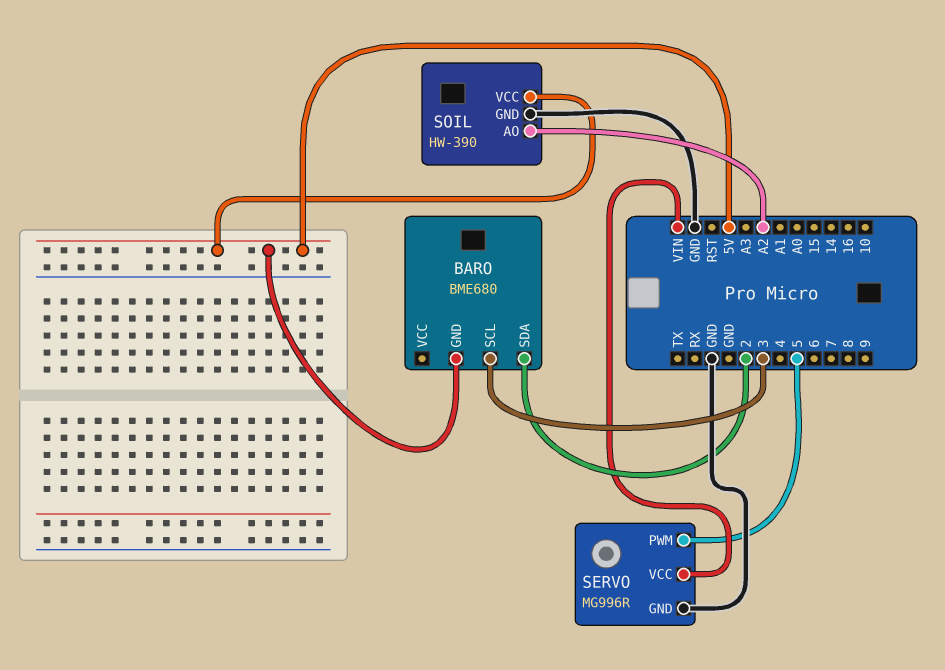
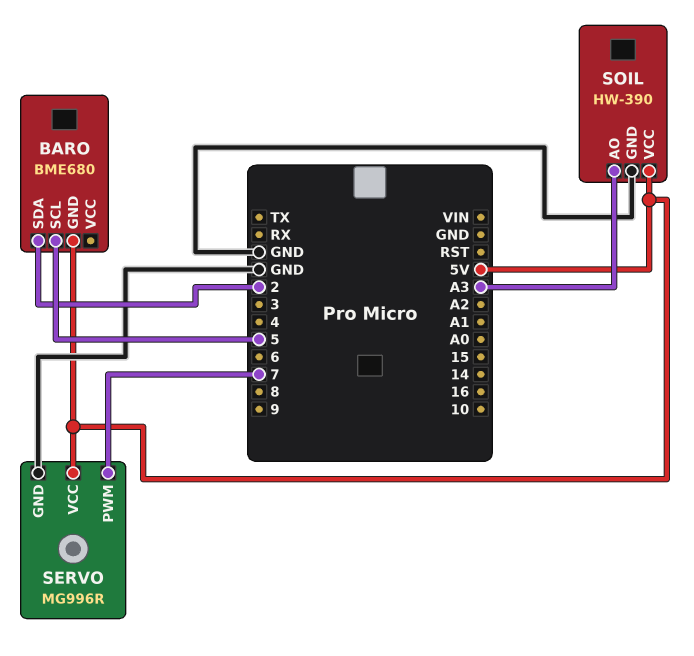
BARO pin SCL: 3 -> 5
SERVO pin PWM: 5 -> 7
SERVO pin VCC: VIN -> 5V
SOIL pin AO: A2 -> A3

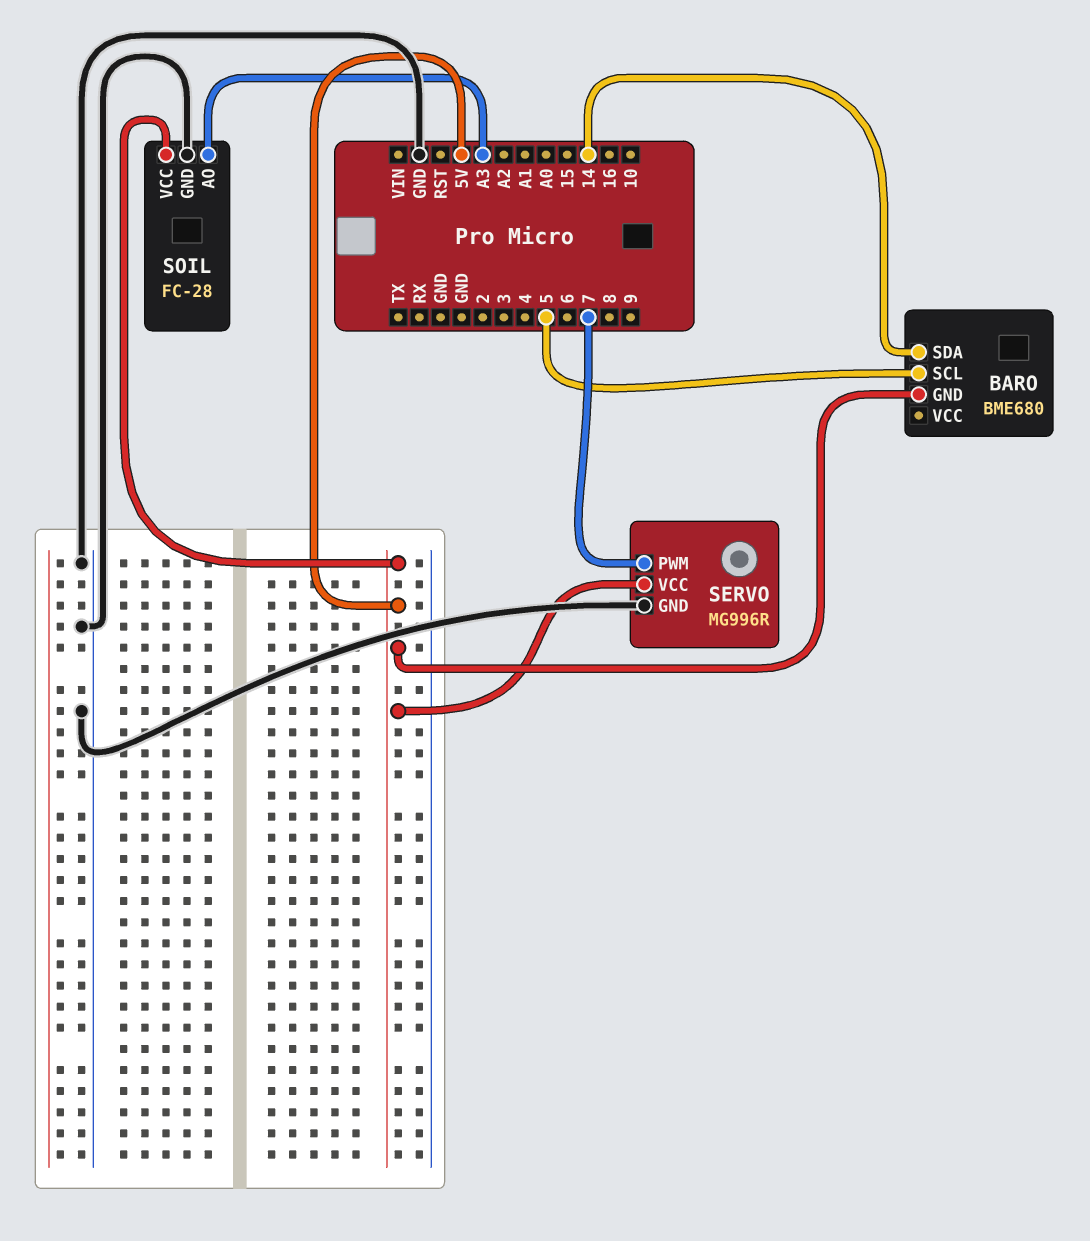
BARO pin SDA: 2 -> 14
SOIL: HW-390 -> FC-28

